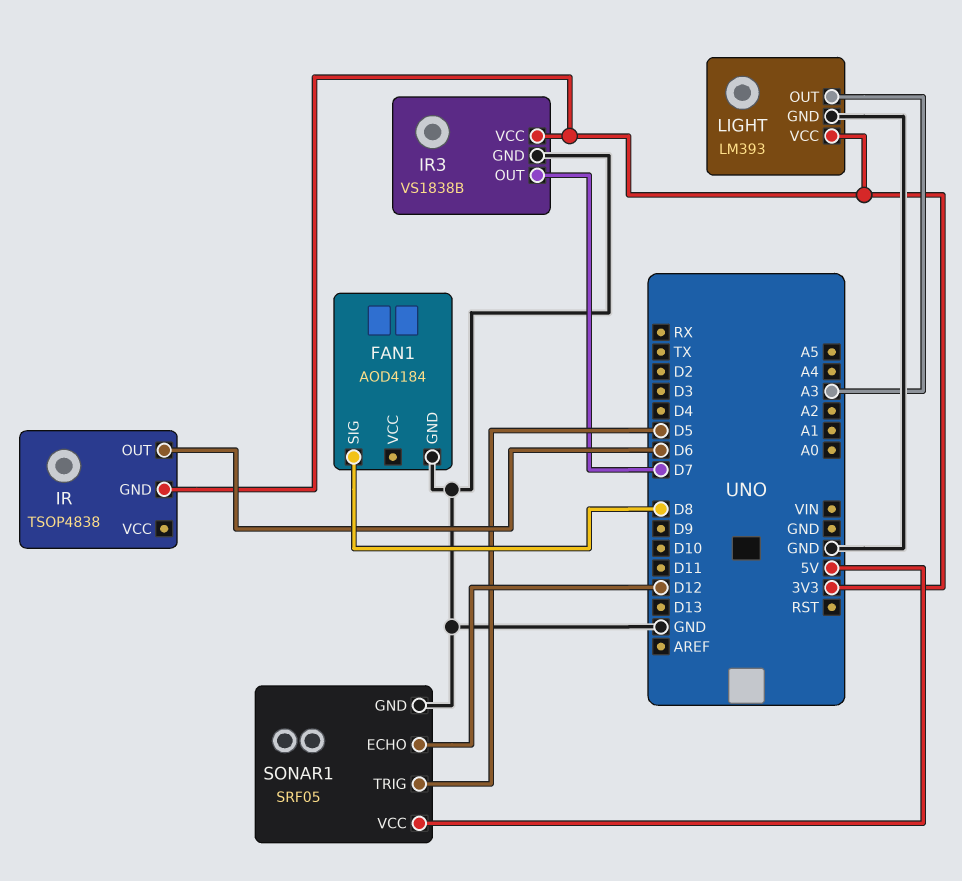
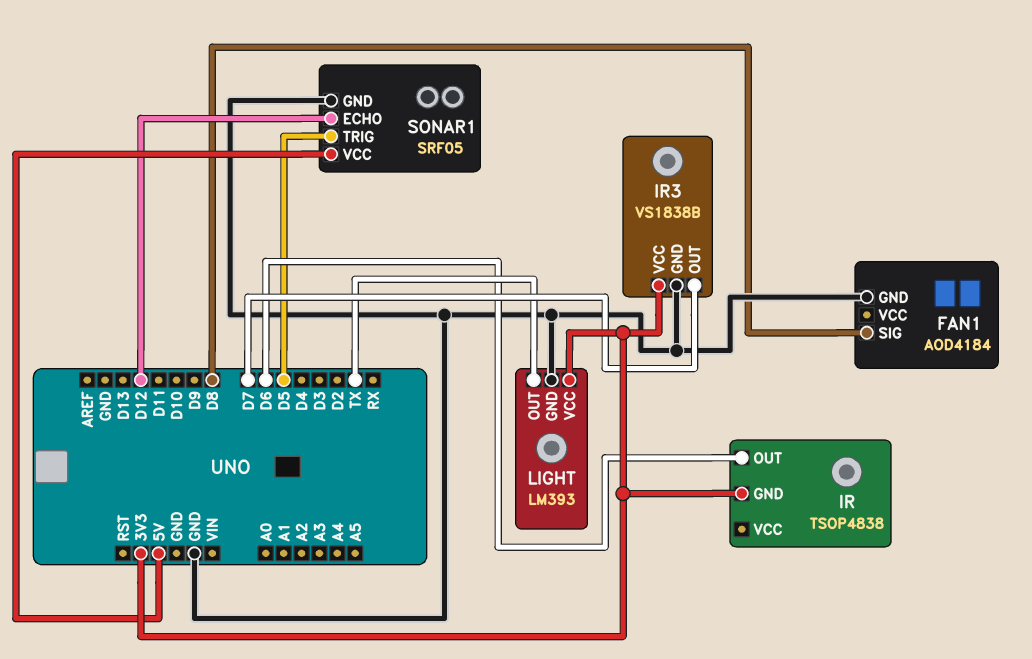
LIGHT pin OUT: A3 -> TX

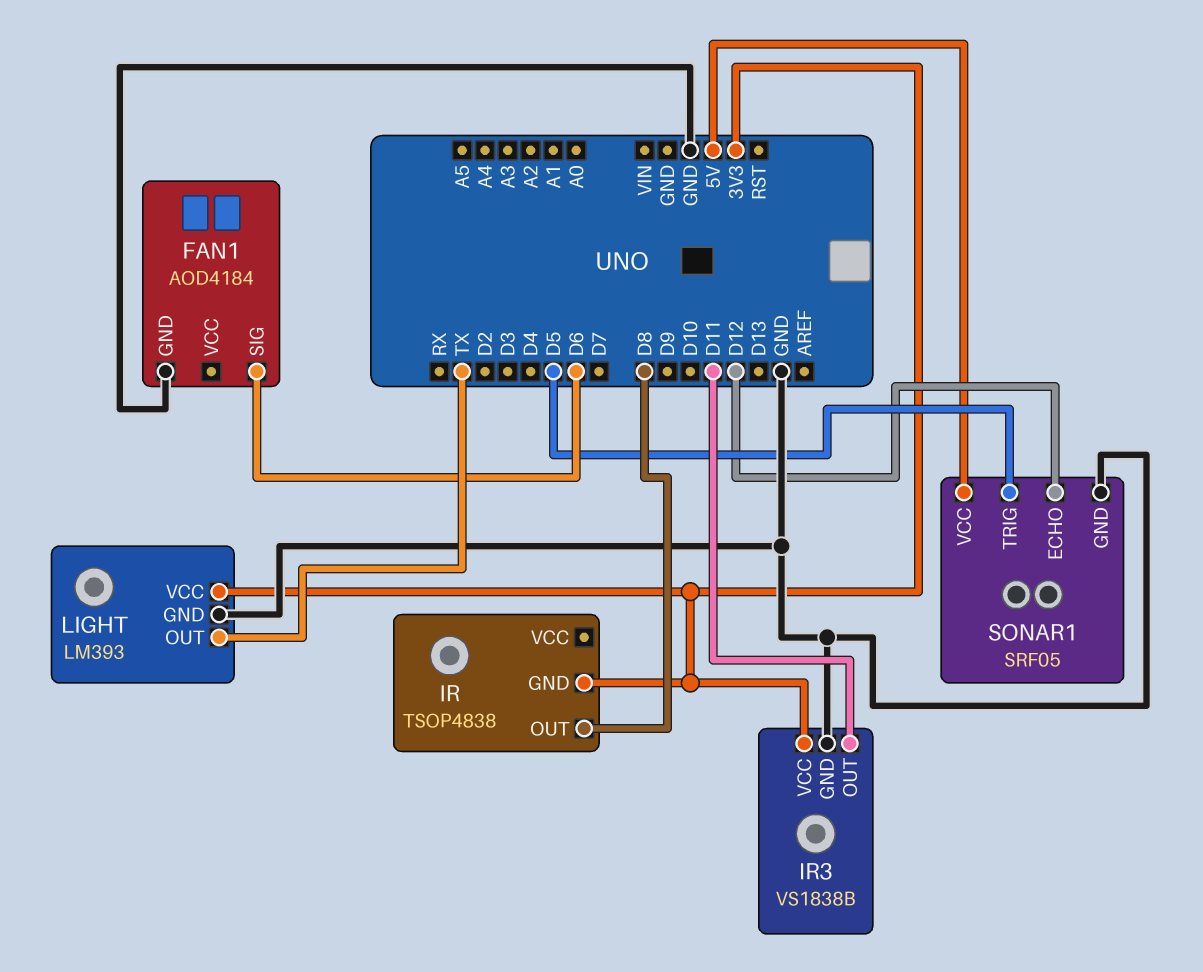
FAN1 pin SIG: D8 -> D6
IR pin OUT: D6 -> D8
IR3 pin OUT: D7 -> D11

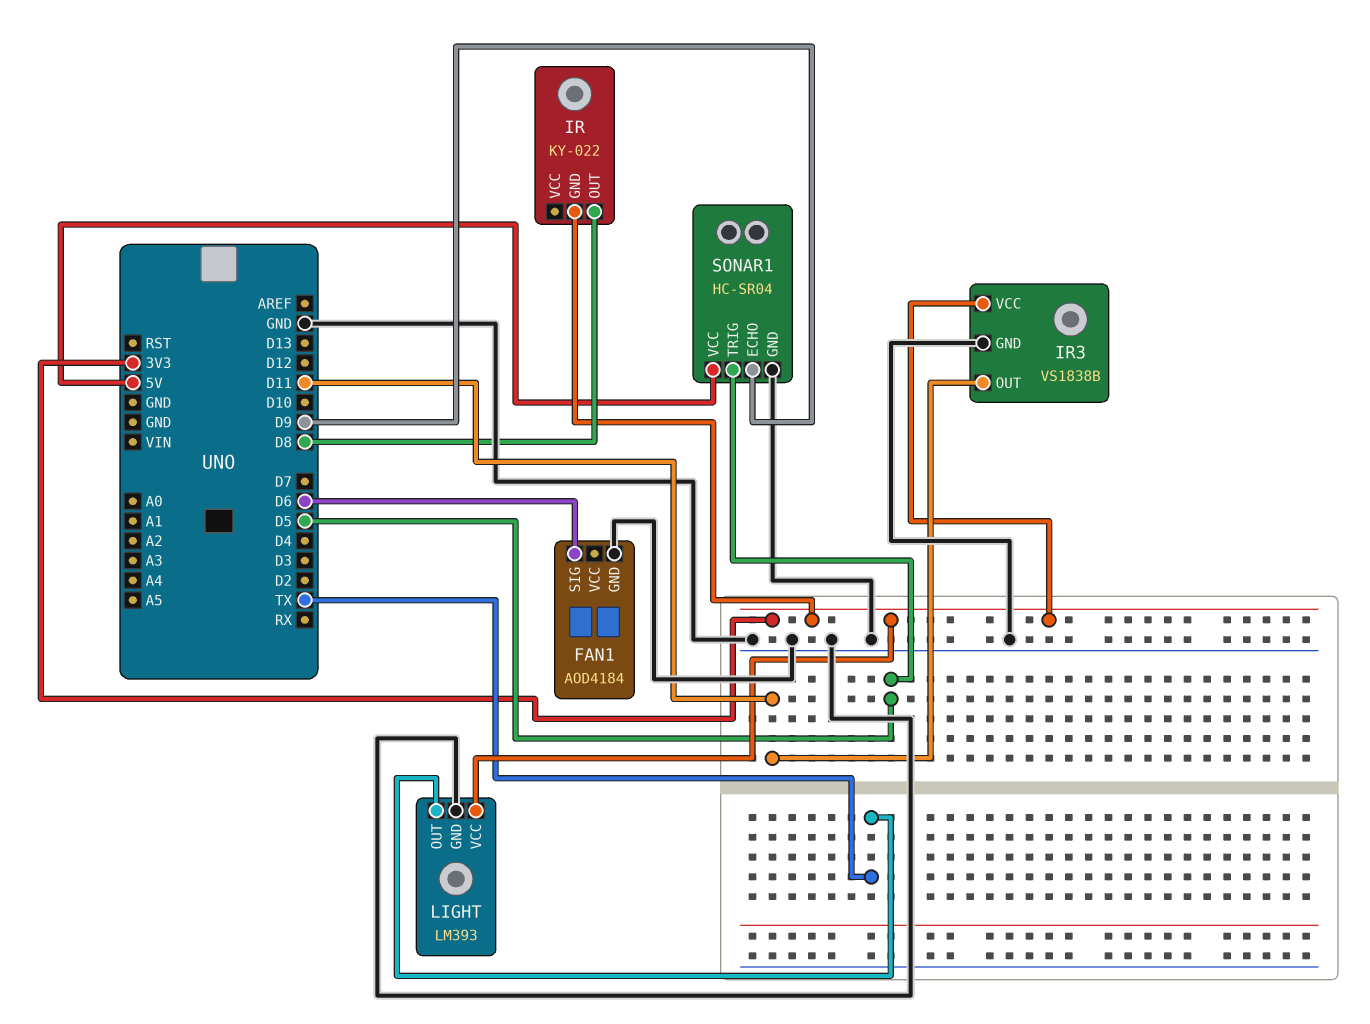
IR: TSOP4838 -> KY-022
SONAR1: SRF05 -> HC-SR04
SONAR1 pin ECHO: D12 -> D9

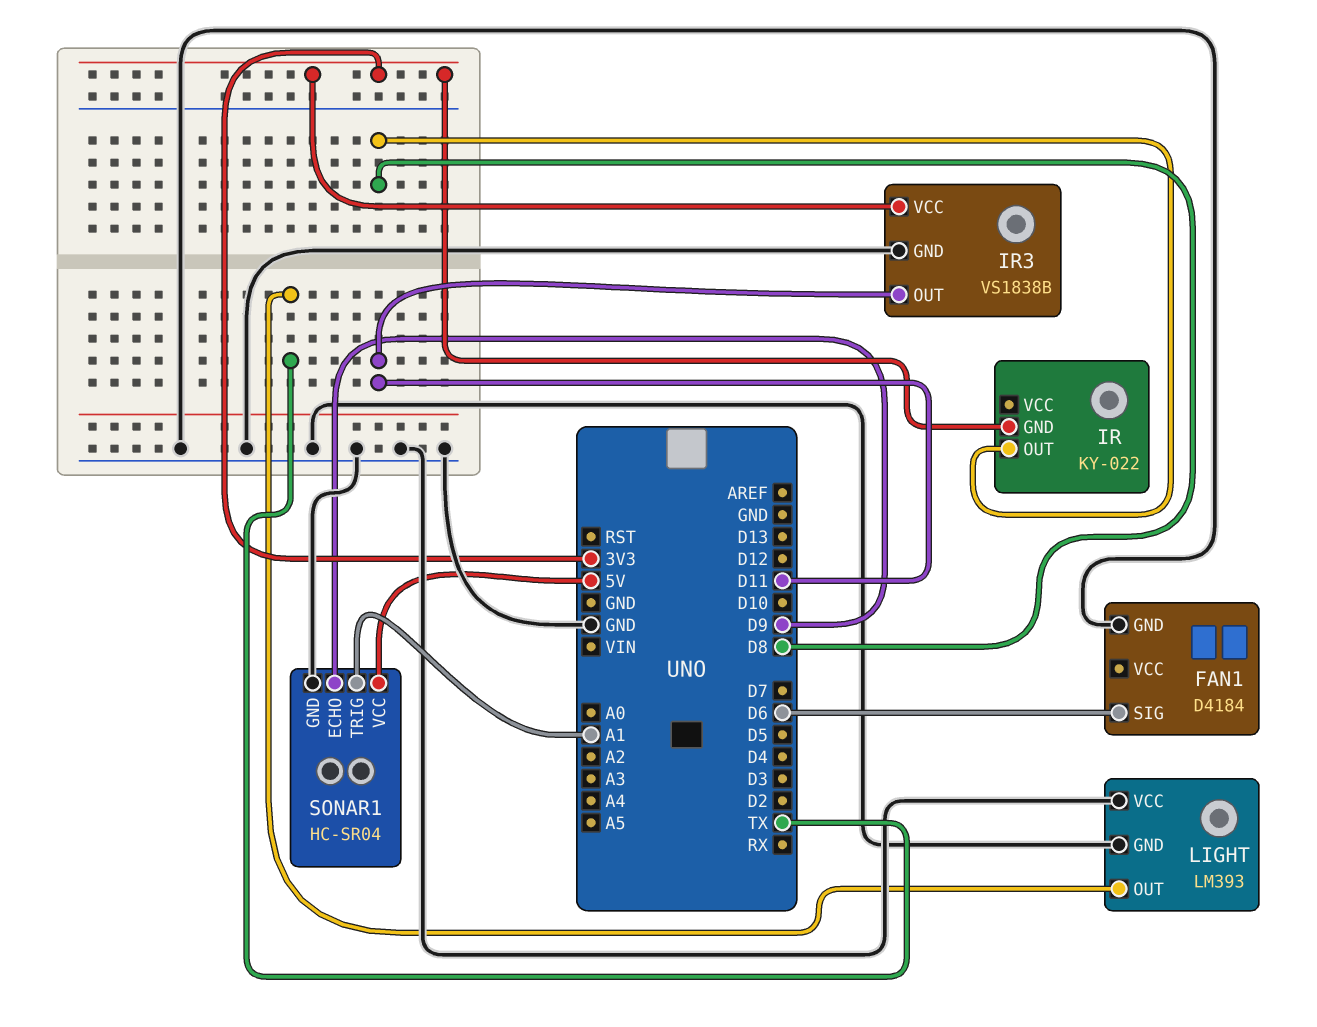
FAN1: AOD4184 -> D4184
LIGHT pin VCC: 3V3 -> GND
SONAR1 pin TRIG: D5 -> A1

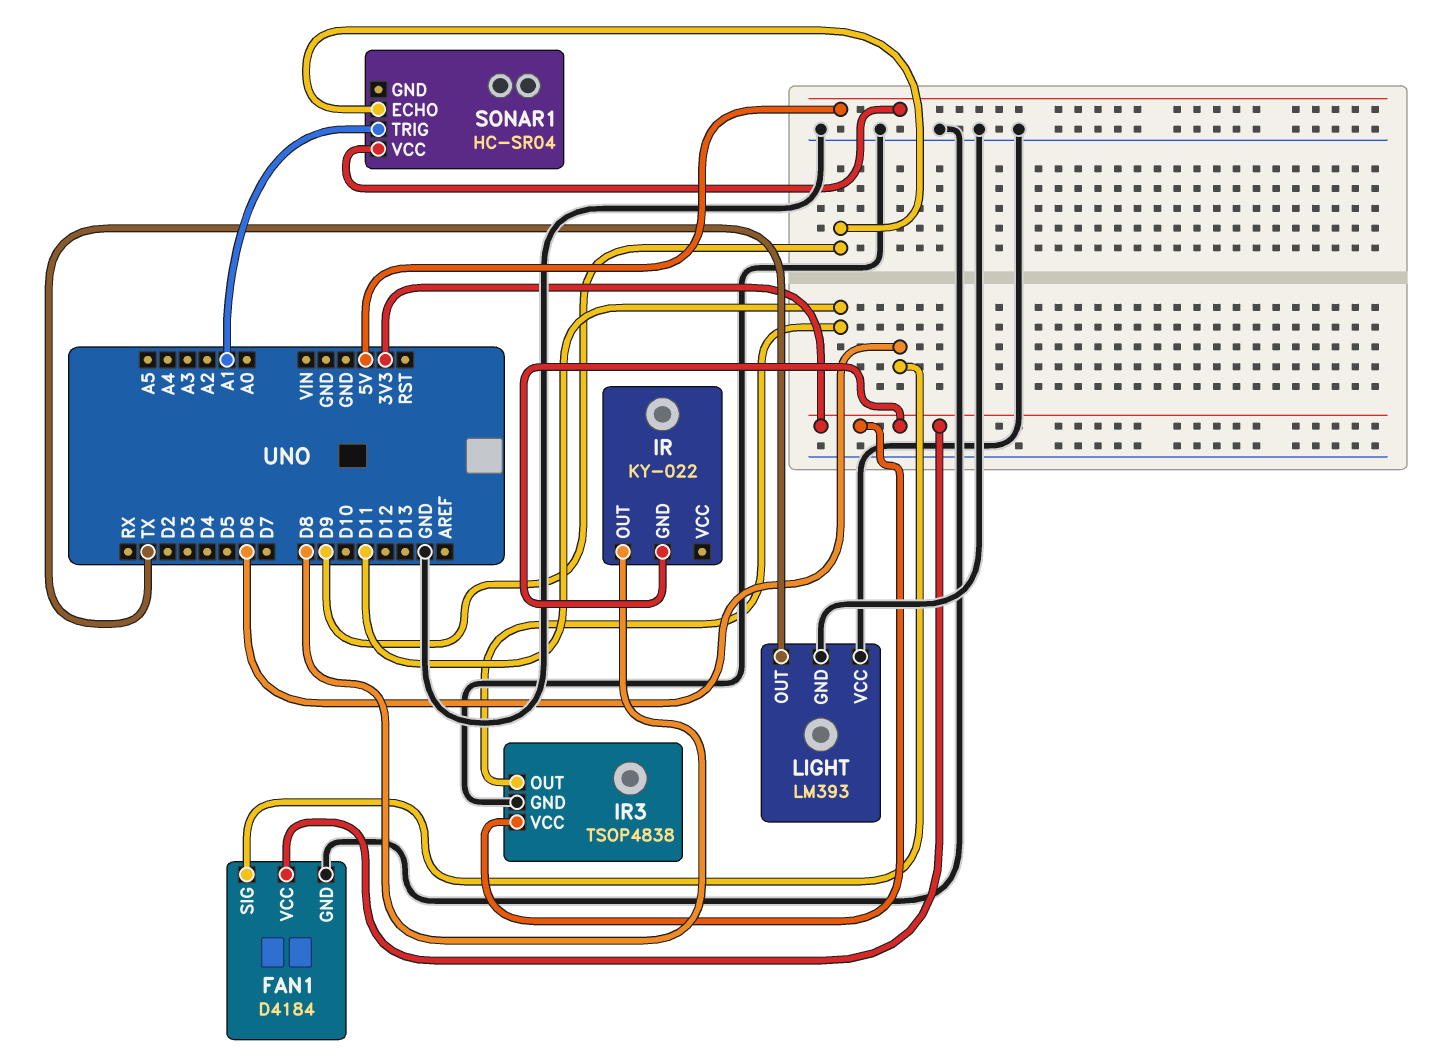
FAN1 pin VCC: none -> 3V3
IR3: VS1838B -> TSOP4838
SONAR1 pin GND: GND -> none

